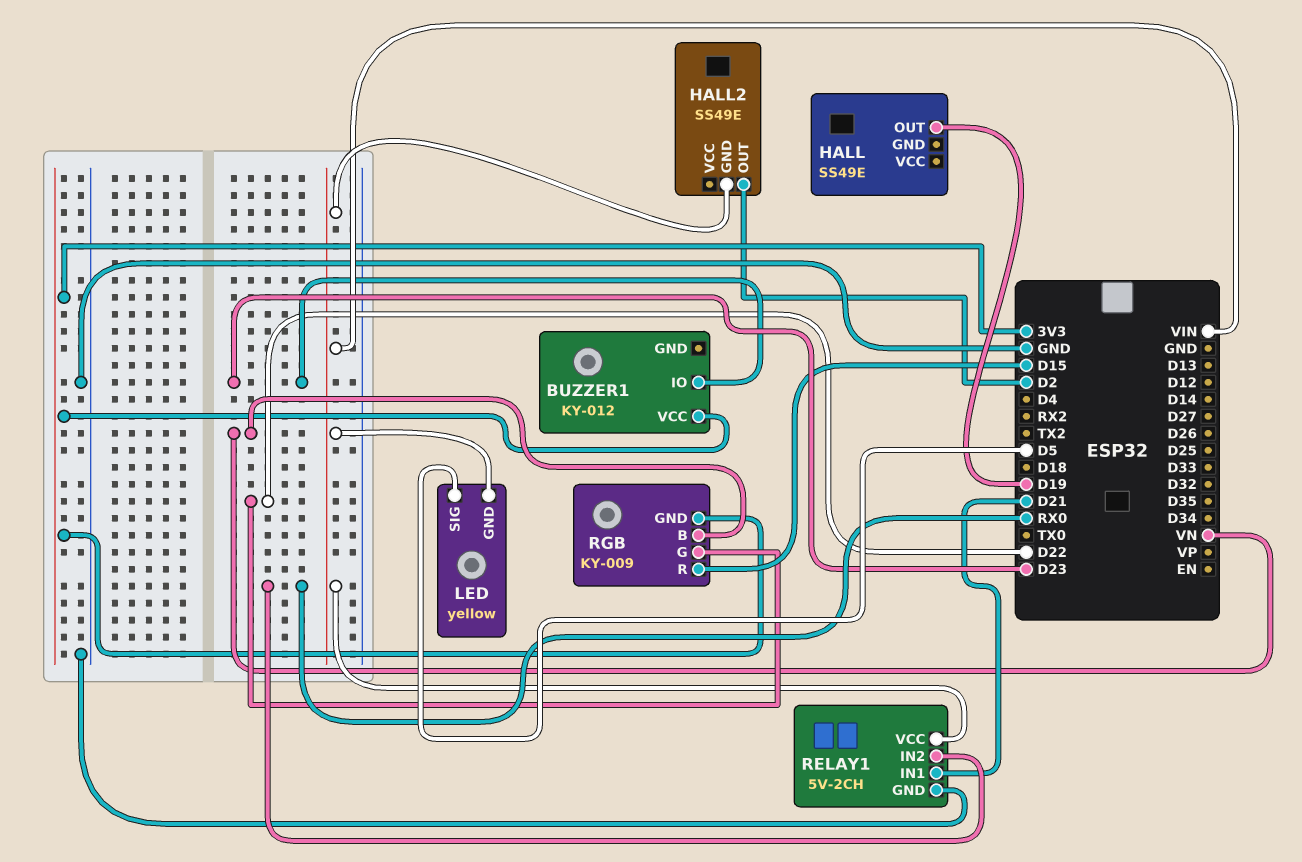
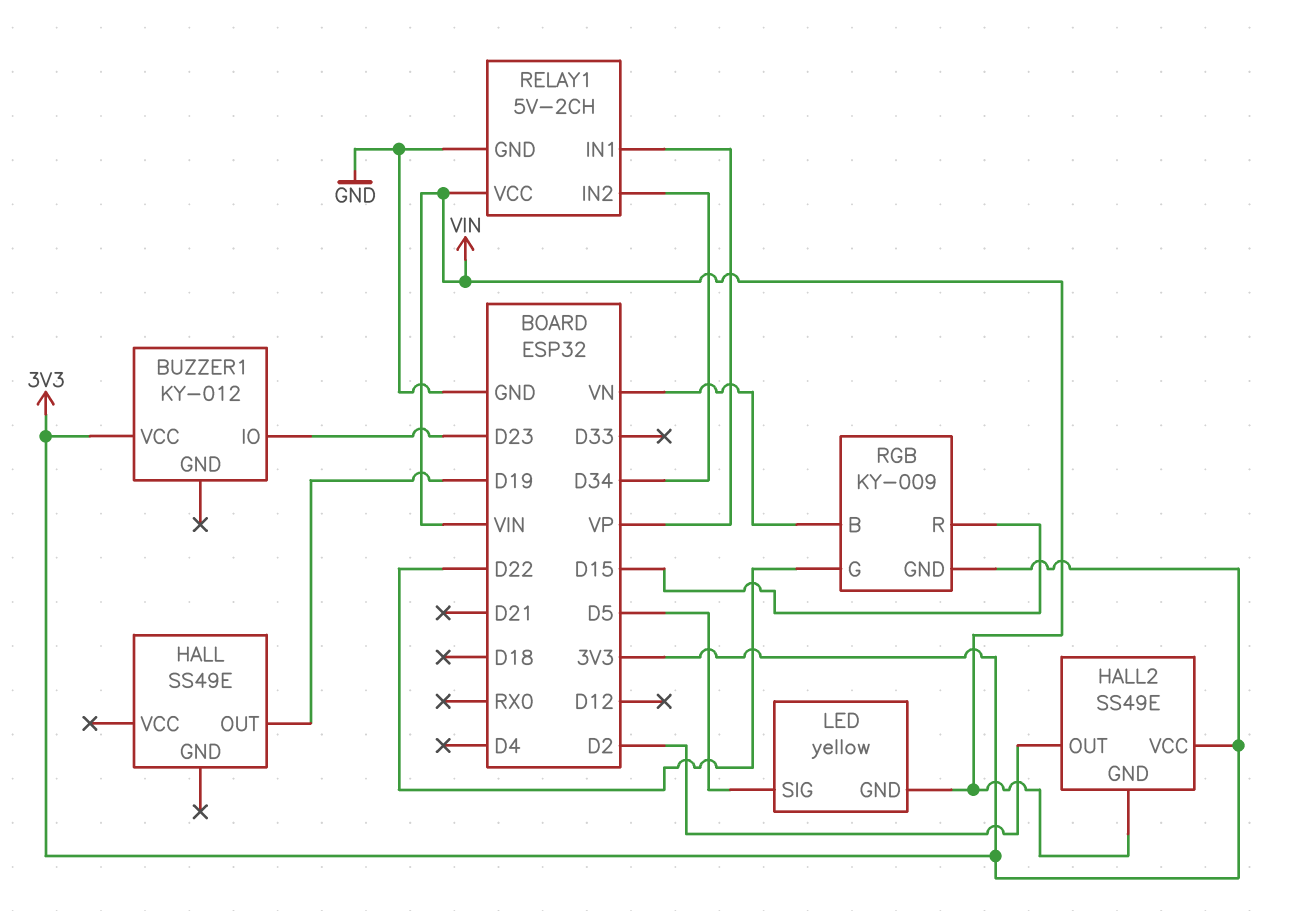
HALL2 pin VCC: none -> 3V3
RELAY1 pin IN1: D21 -> VP
RELAY1 pin IN2: RX0 -> D34

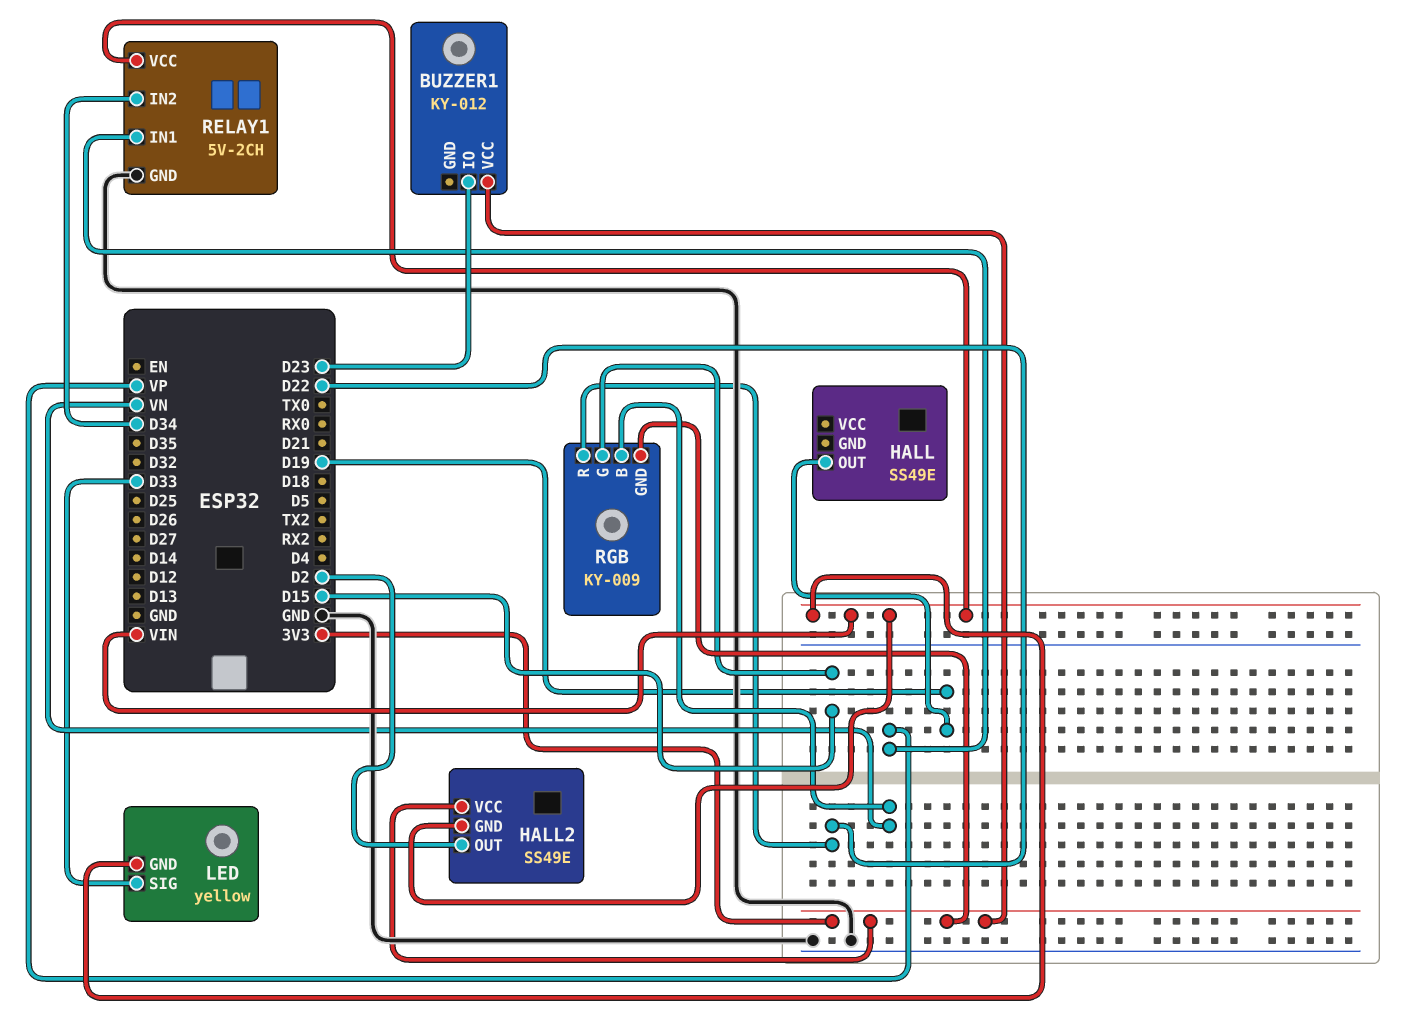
LED pin SIG: D5 -> D33
RGB pin G: D22 -> D15
RGB pin R: D15 -> D22

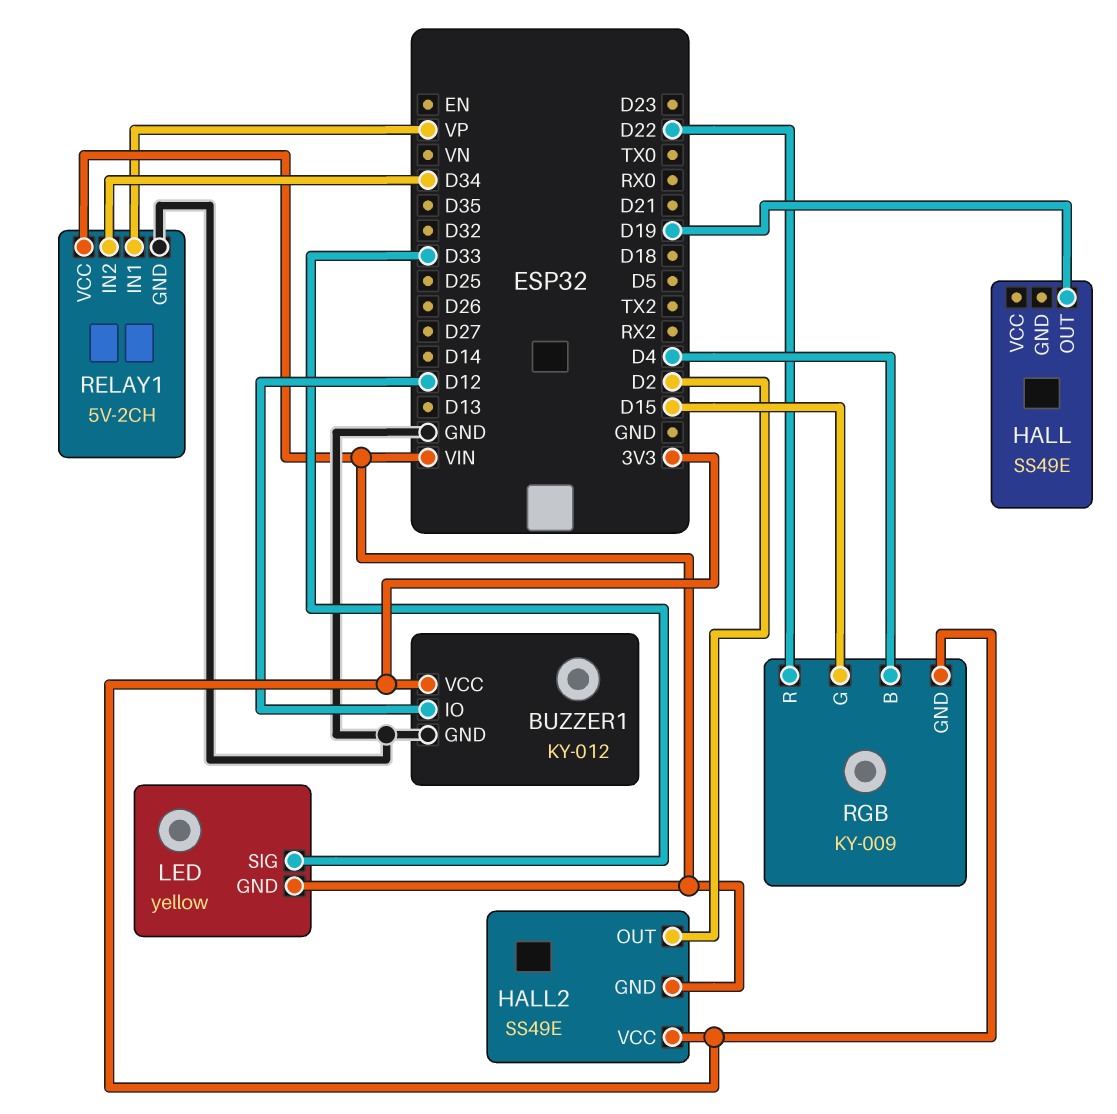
BUZZER1 pin GND: none -> GND
BUZZER1 pin IO: D23 -> D12
RGB pin B: VN -> D4

